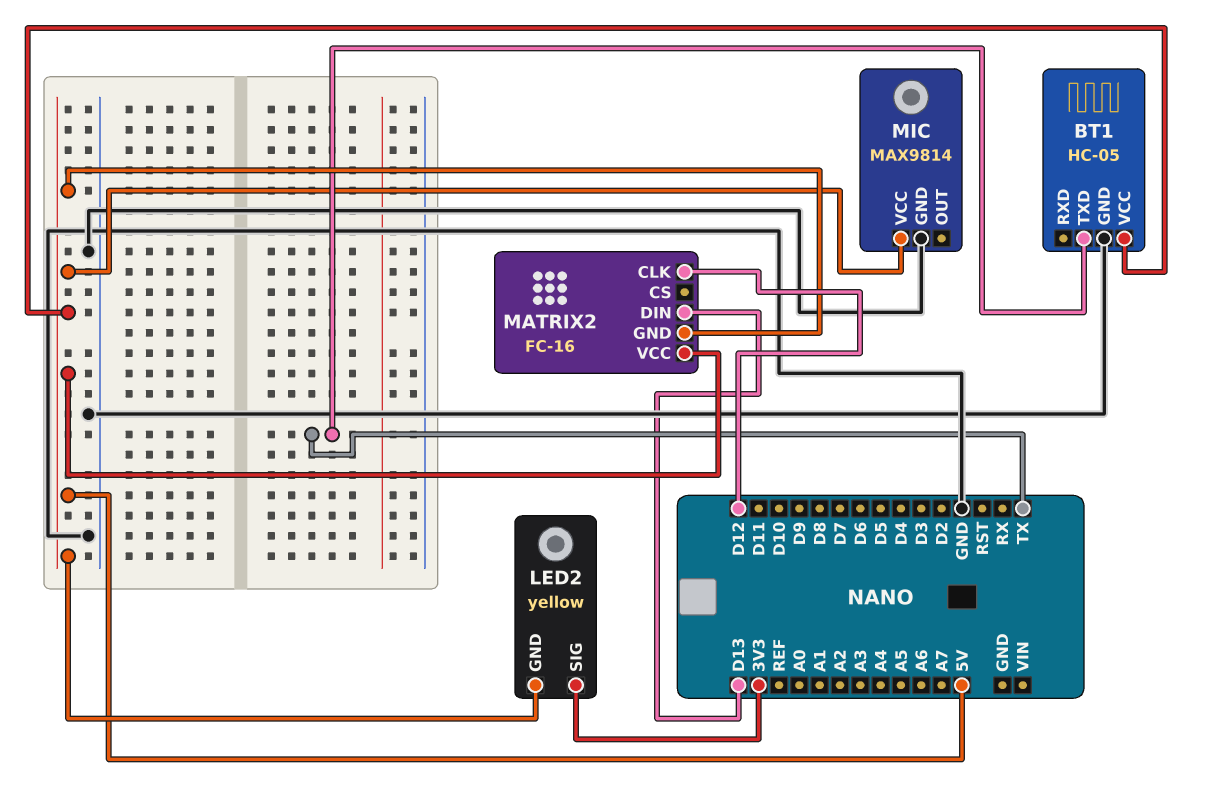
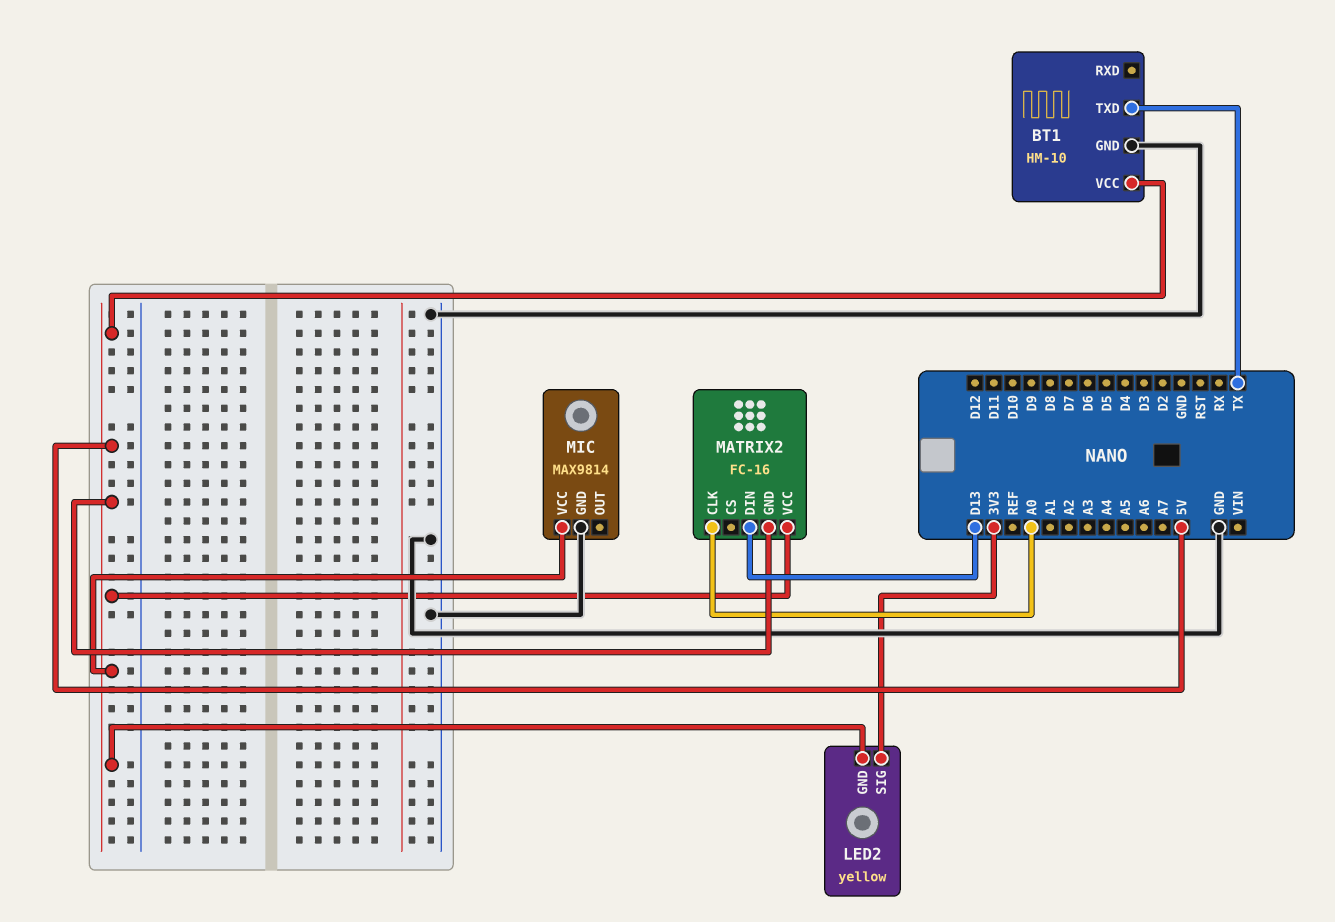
BT1: HC-05 -> HM-10
MATRIX2 pin CLK: D12 -> A0

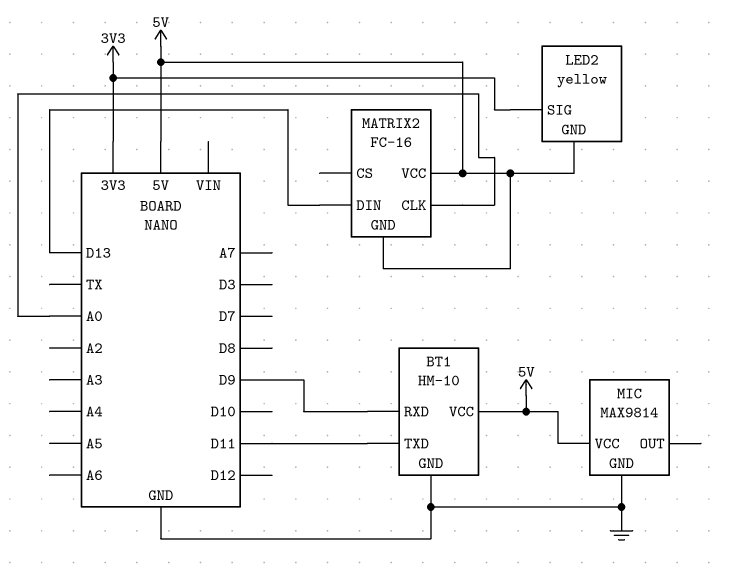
BT1 pin RXD: none -> D9
BT1 pin TXD: TX -> D11

